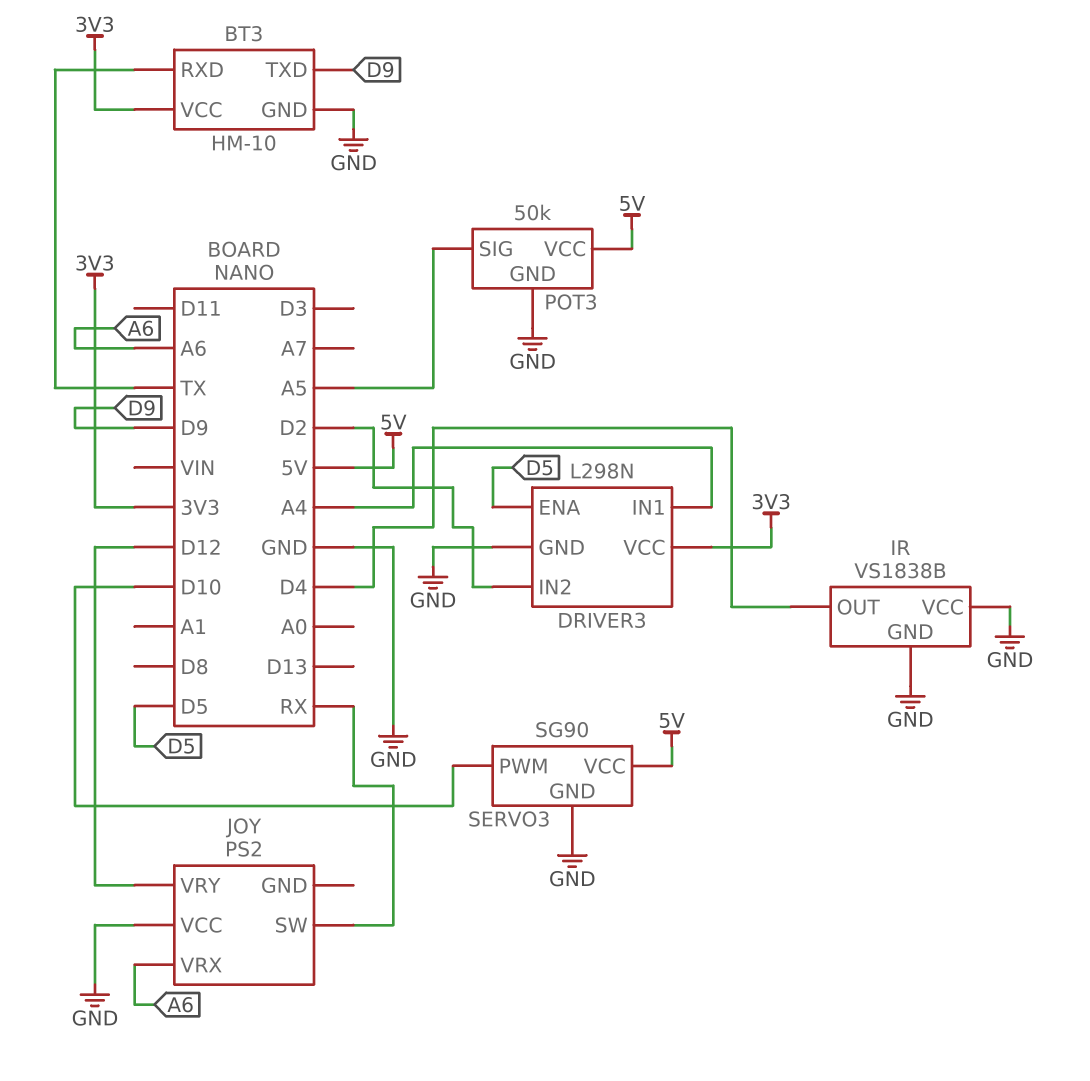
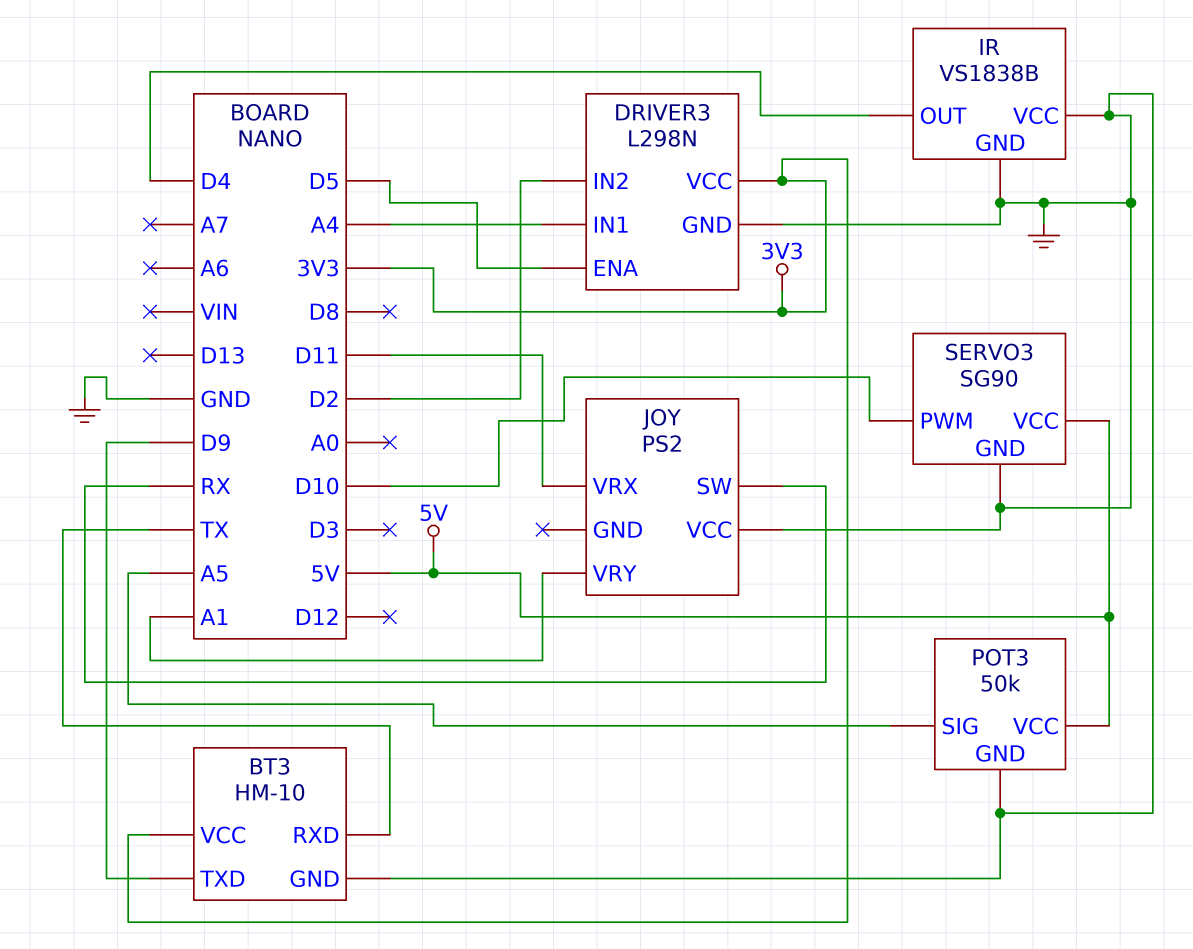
JOY pin VRX: A6 -> D11
JOY pin VRY: D12 -> A1

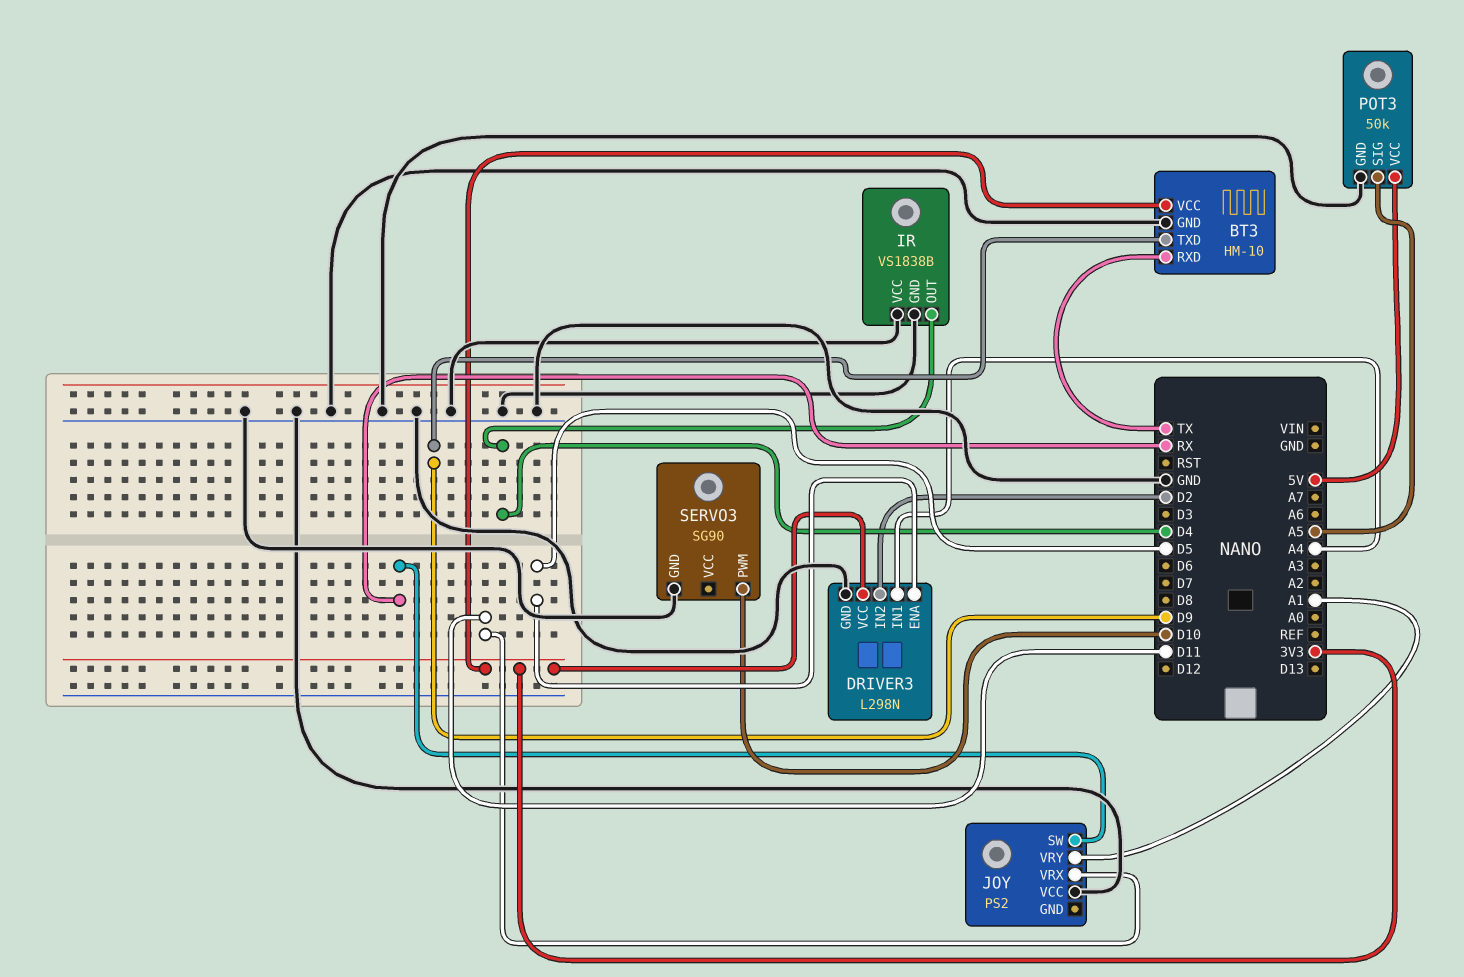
SERVO3 pin VCC: 5V -> none

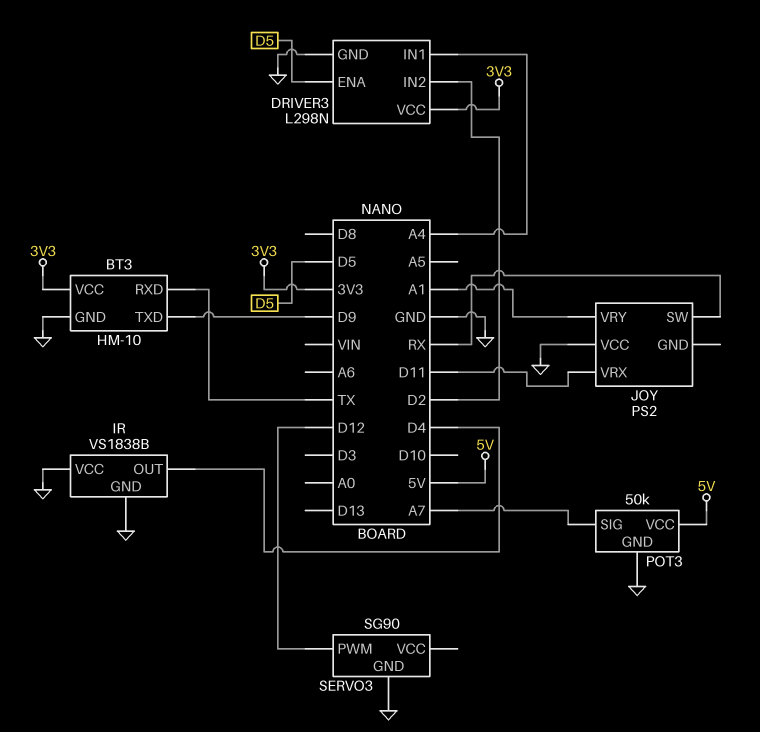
POT3 pin SIG: A5 -> A7
SERVO3 pin PWM: D10 -> D12

